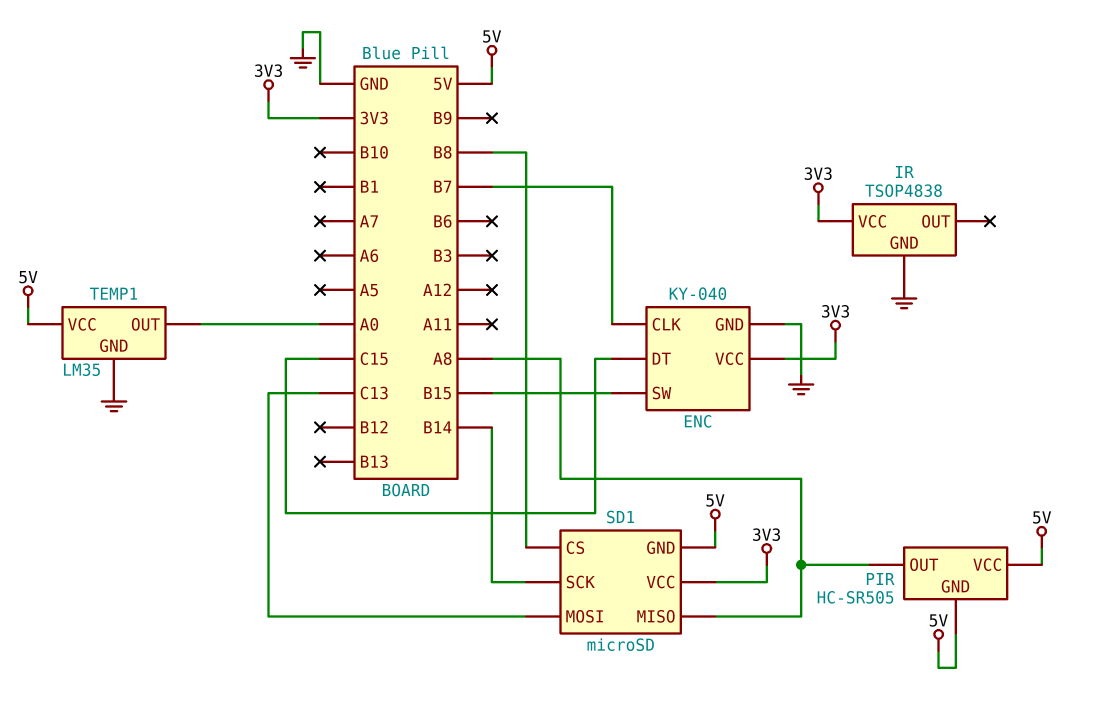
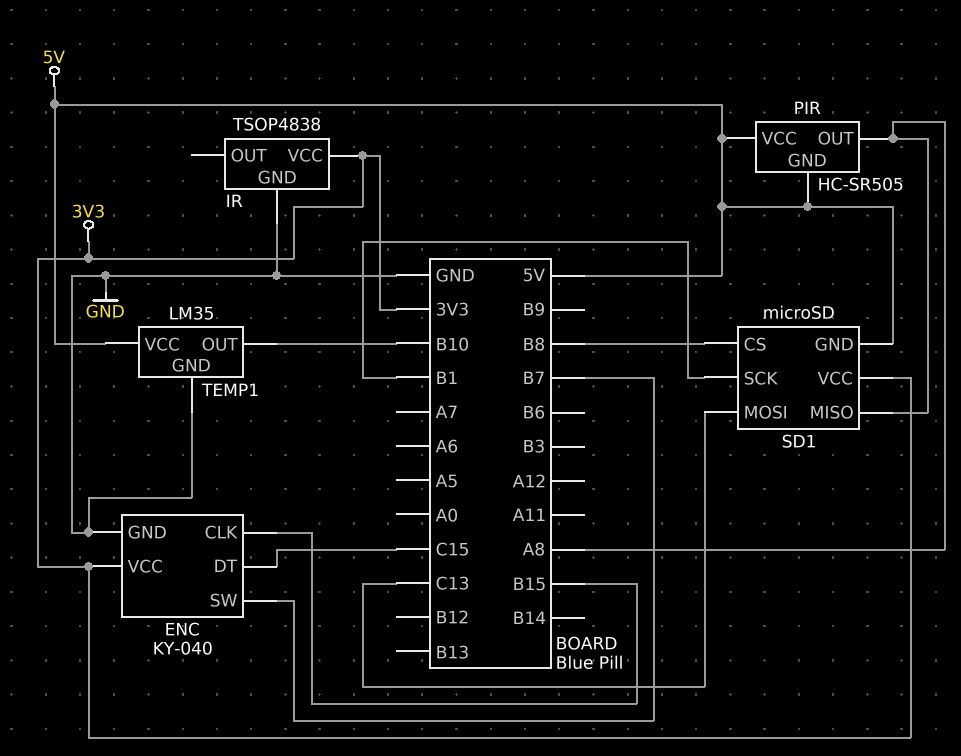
ENC pin CLK: B7 -> B15
ENC pin SW: B15 -> B7
SD1 pin SCK: B14 -> B1
TEMP1 pin OUT: A0 -> B10

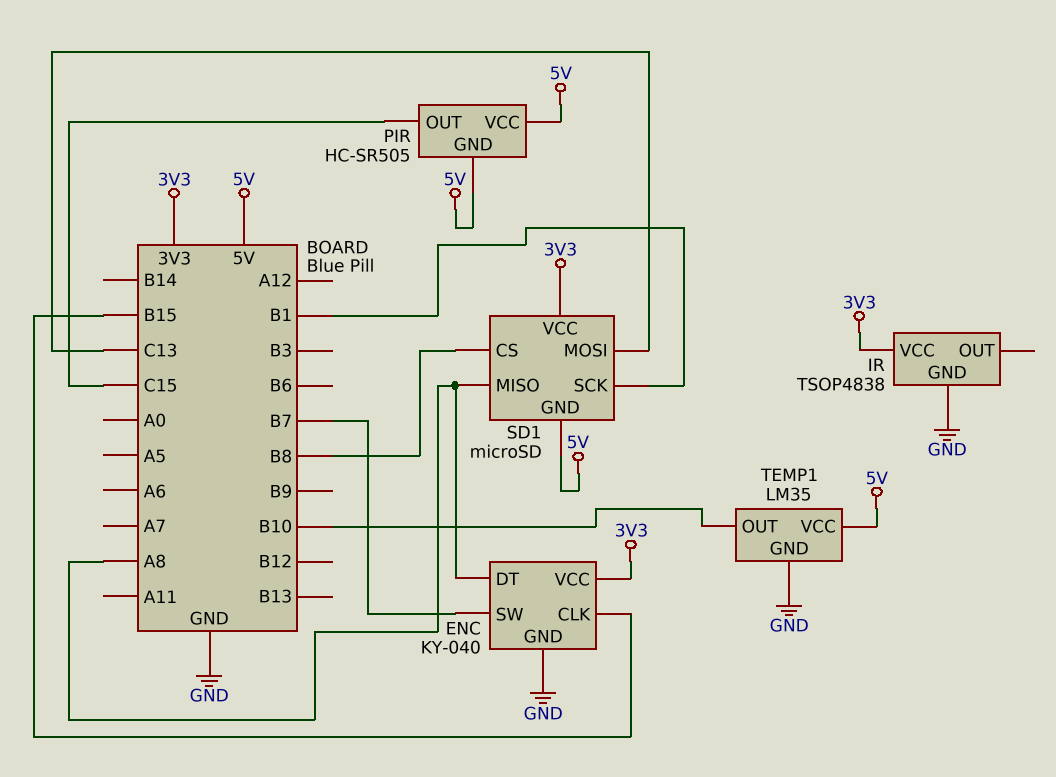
ENC pin DT: C15 -> A8
PIR pin OUT: A8 -> C15

